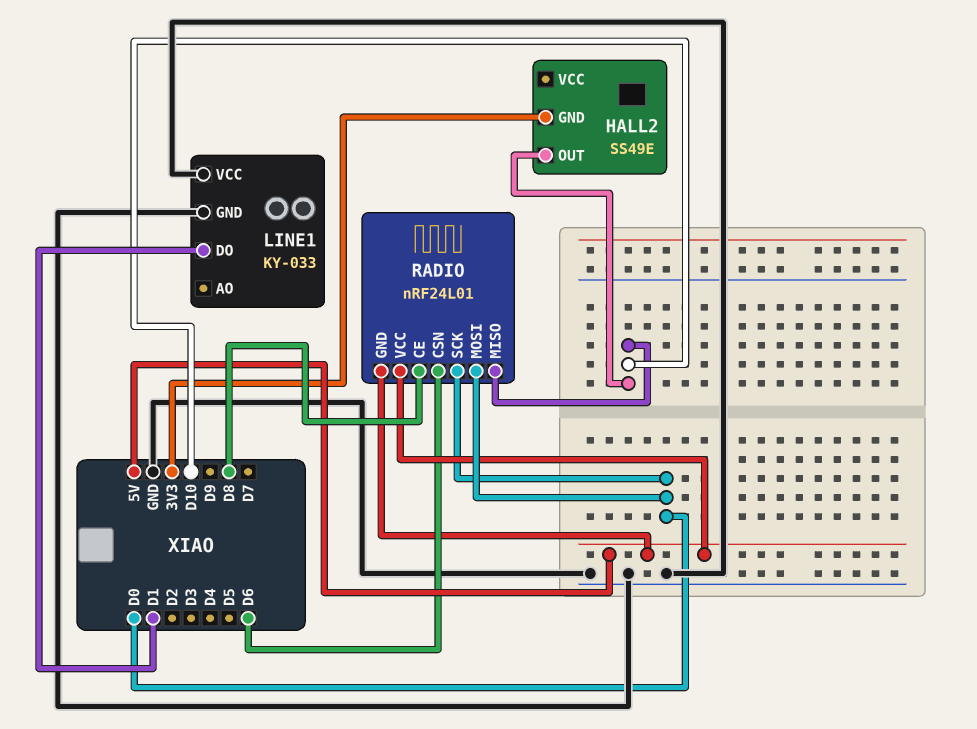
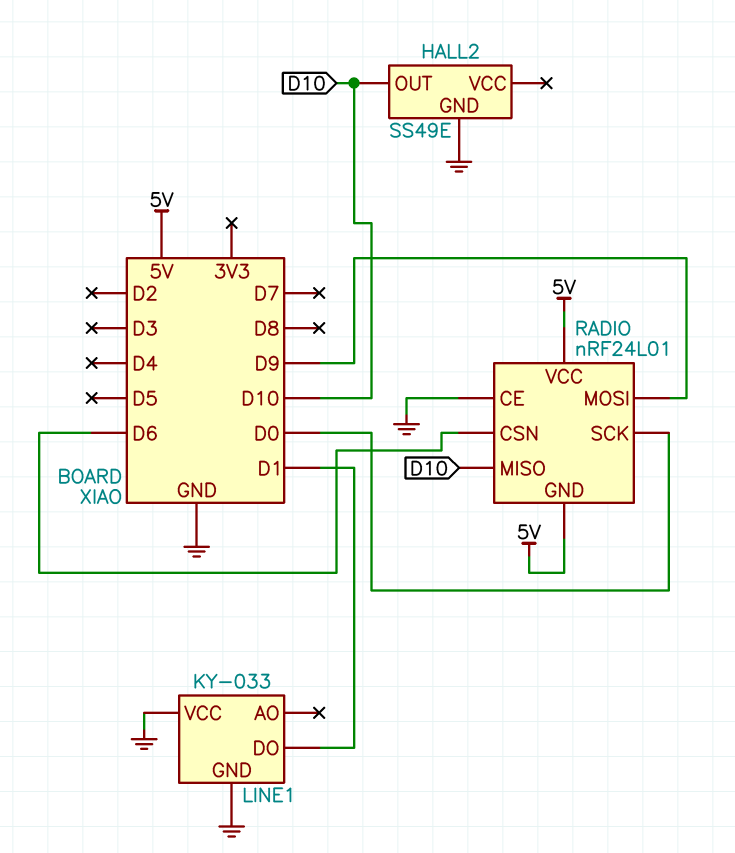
HALL2 pin GND: 3V3 -> GND
RADIO pin CE: D8 -> GND
RADIO pin MOSI: D0 -> D9

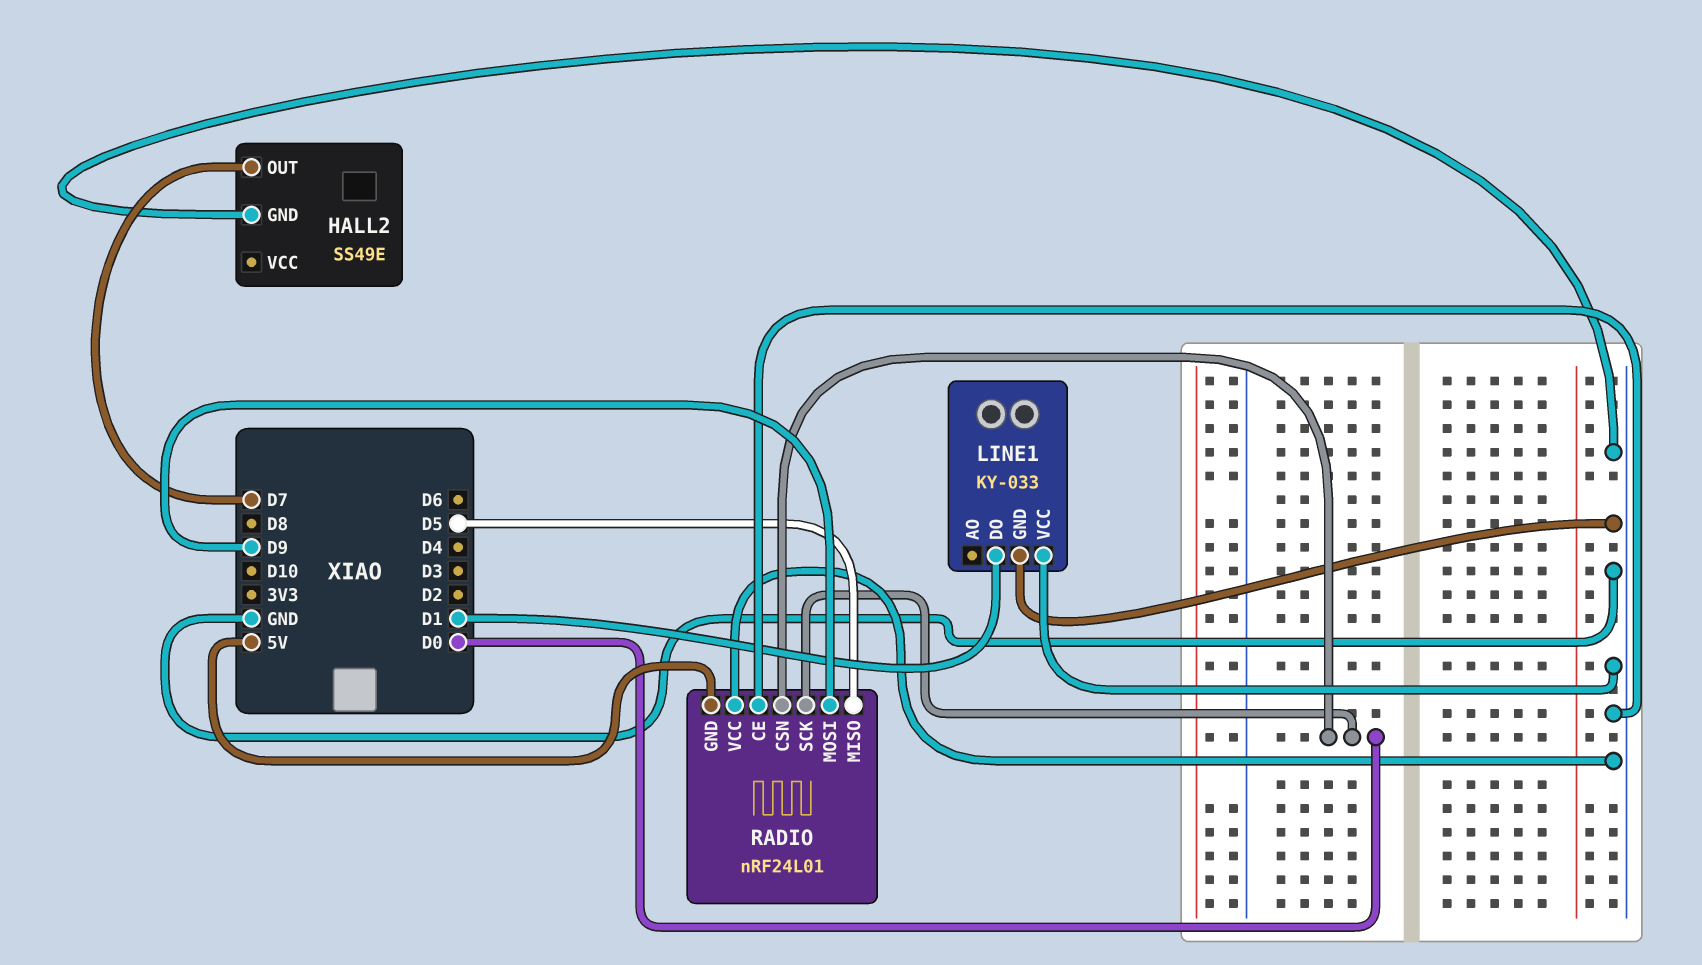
HALL2 pin OUT: D10 -> D7
RADIO pin CSN: D6 -> D0
RADIO pin MISO: D10 -> D5
RADIO pin VCC: 5V -> GND

